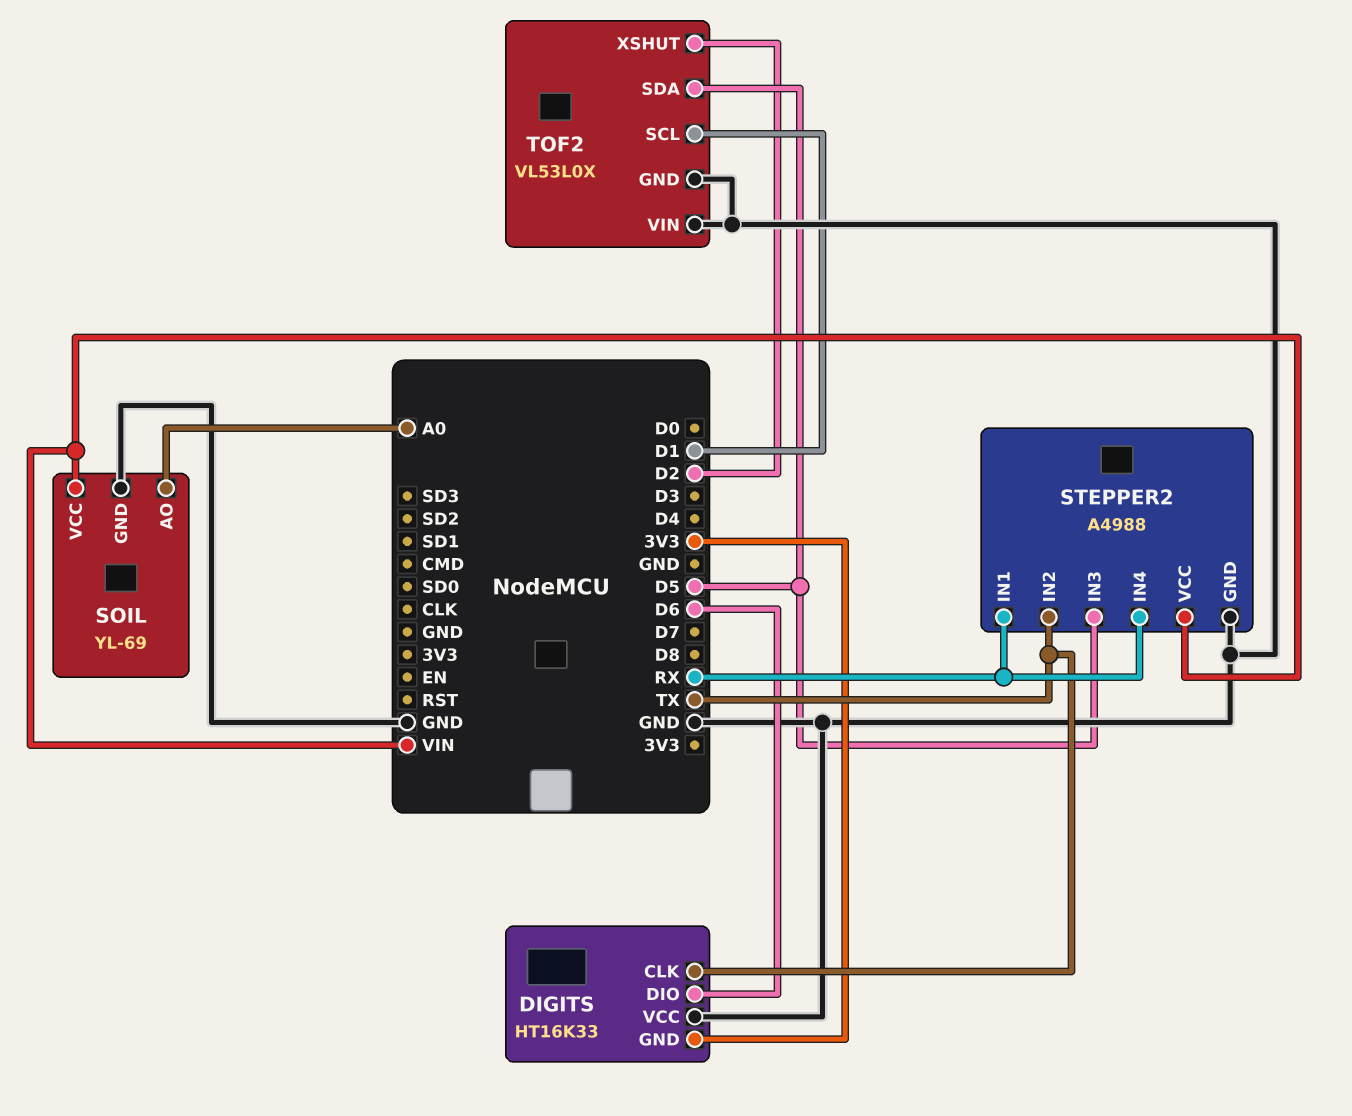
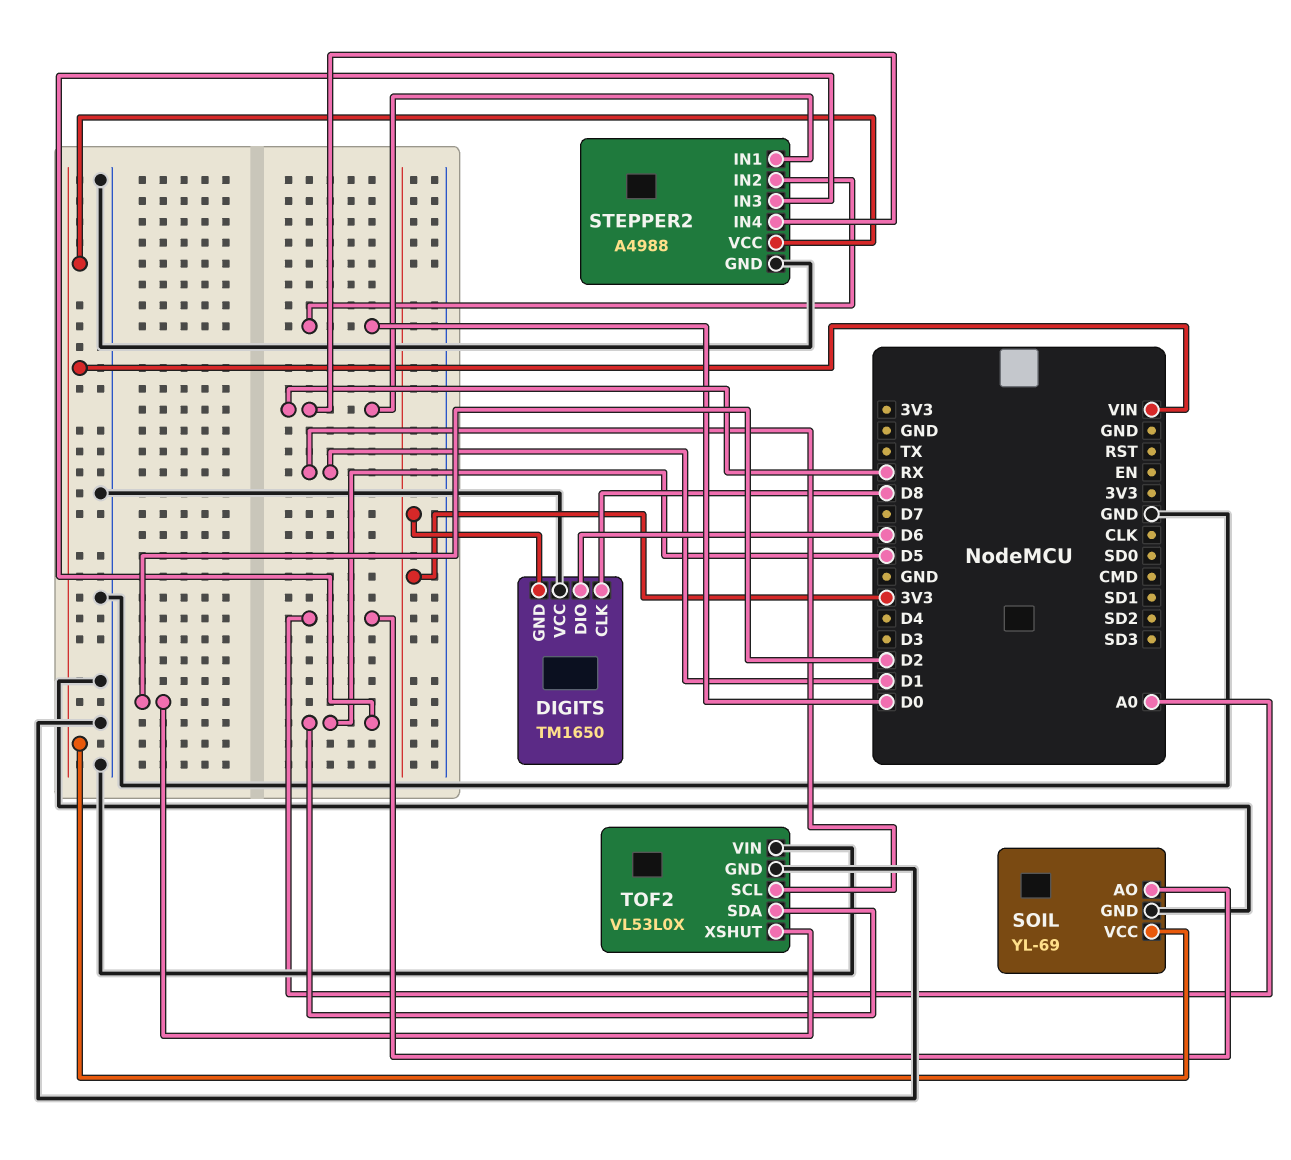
DIGITS: HT16K33 -> TM1650
DIGITS pin CLK: TX -> D8
STEPPER2 pin IN2: TX -> D0

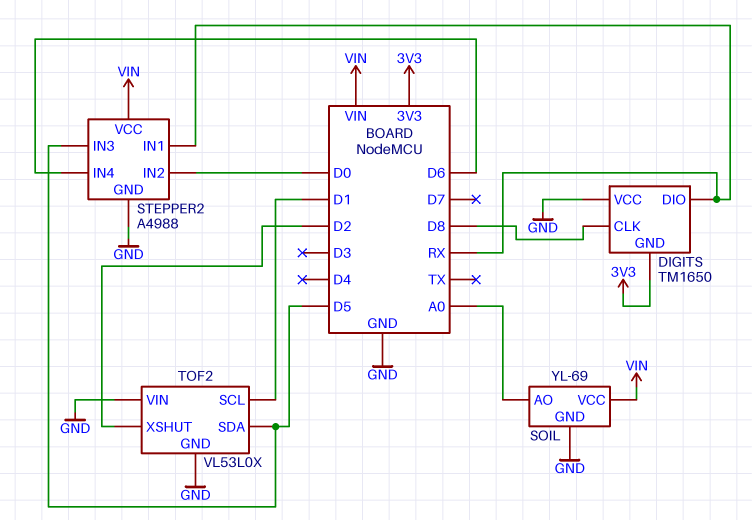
DIGITS pin DIO: D6 -> RX
STEPPER2 pin IN4: RX -> D6

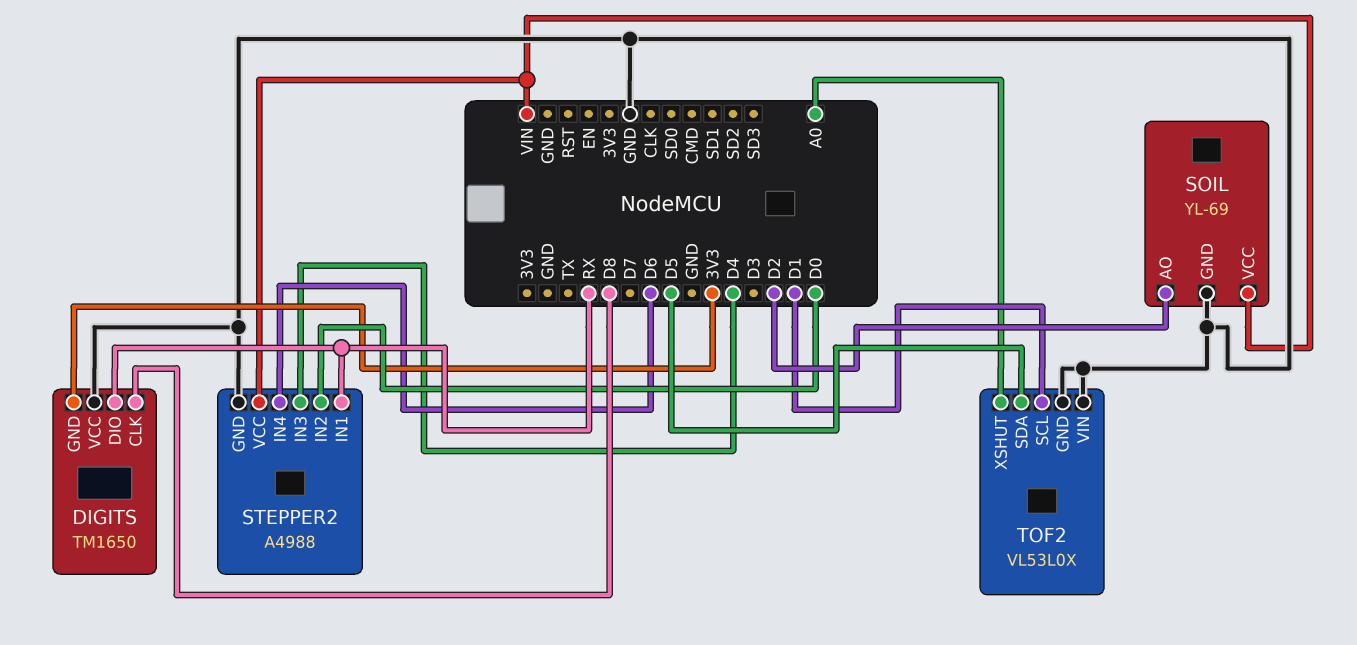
SOIL pin AO: A0 -> D2
STEPPER2 pin IN3: D5 -> D4
TOF2 pin XSHUT: D2 -> A0

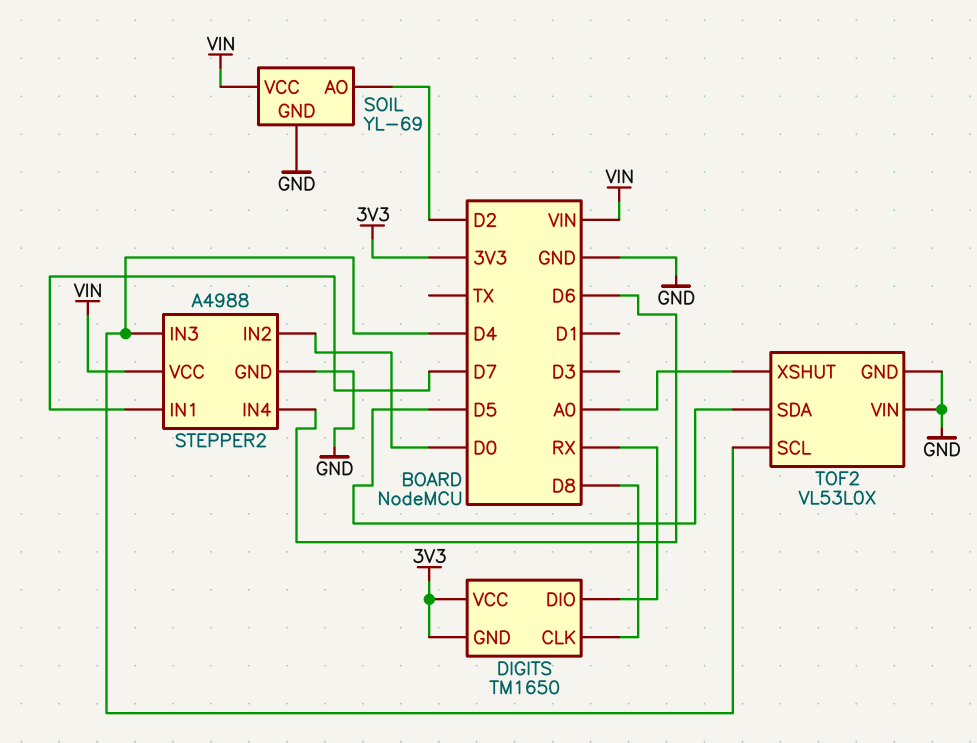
DIGITS pin VCC: GND -> 3V3
STEPPER2 pin IN1: RX -> D7
TOF2 pin SCL: D1 -> D4

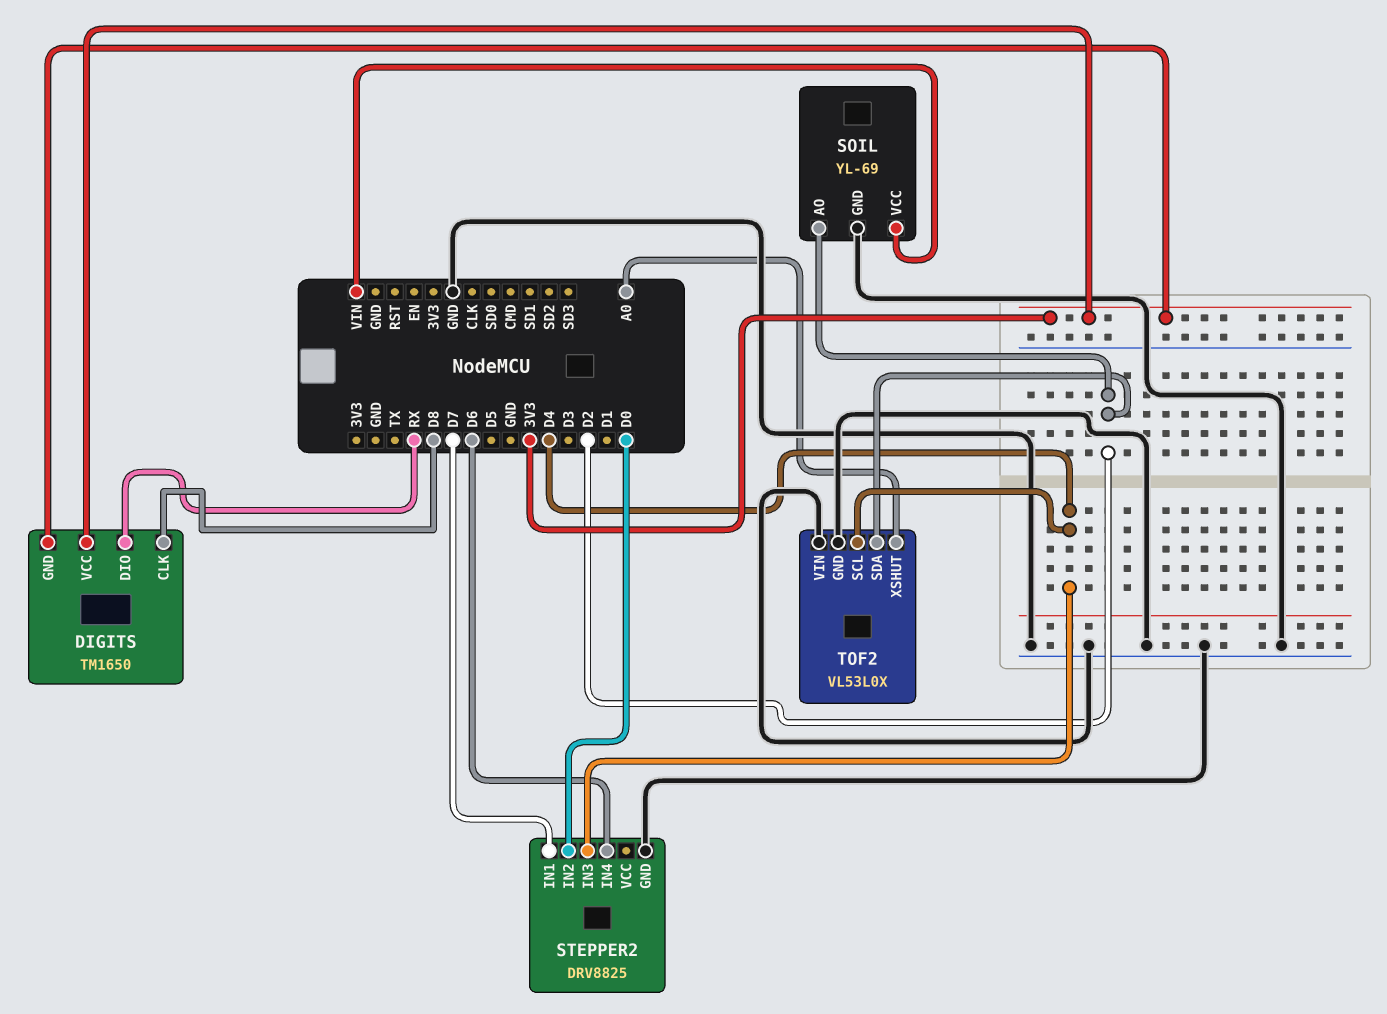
STEPPER2: A4988 -> DRV8825
STEPPER2 pin VCC: VIN -> none
TOF2 pin SDA: D5 -> D2

